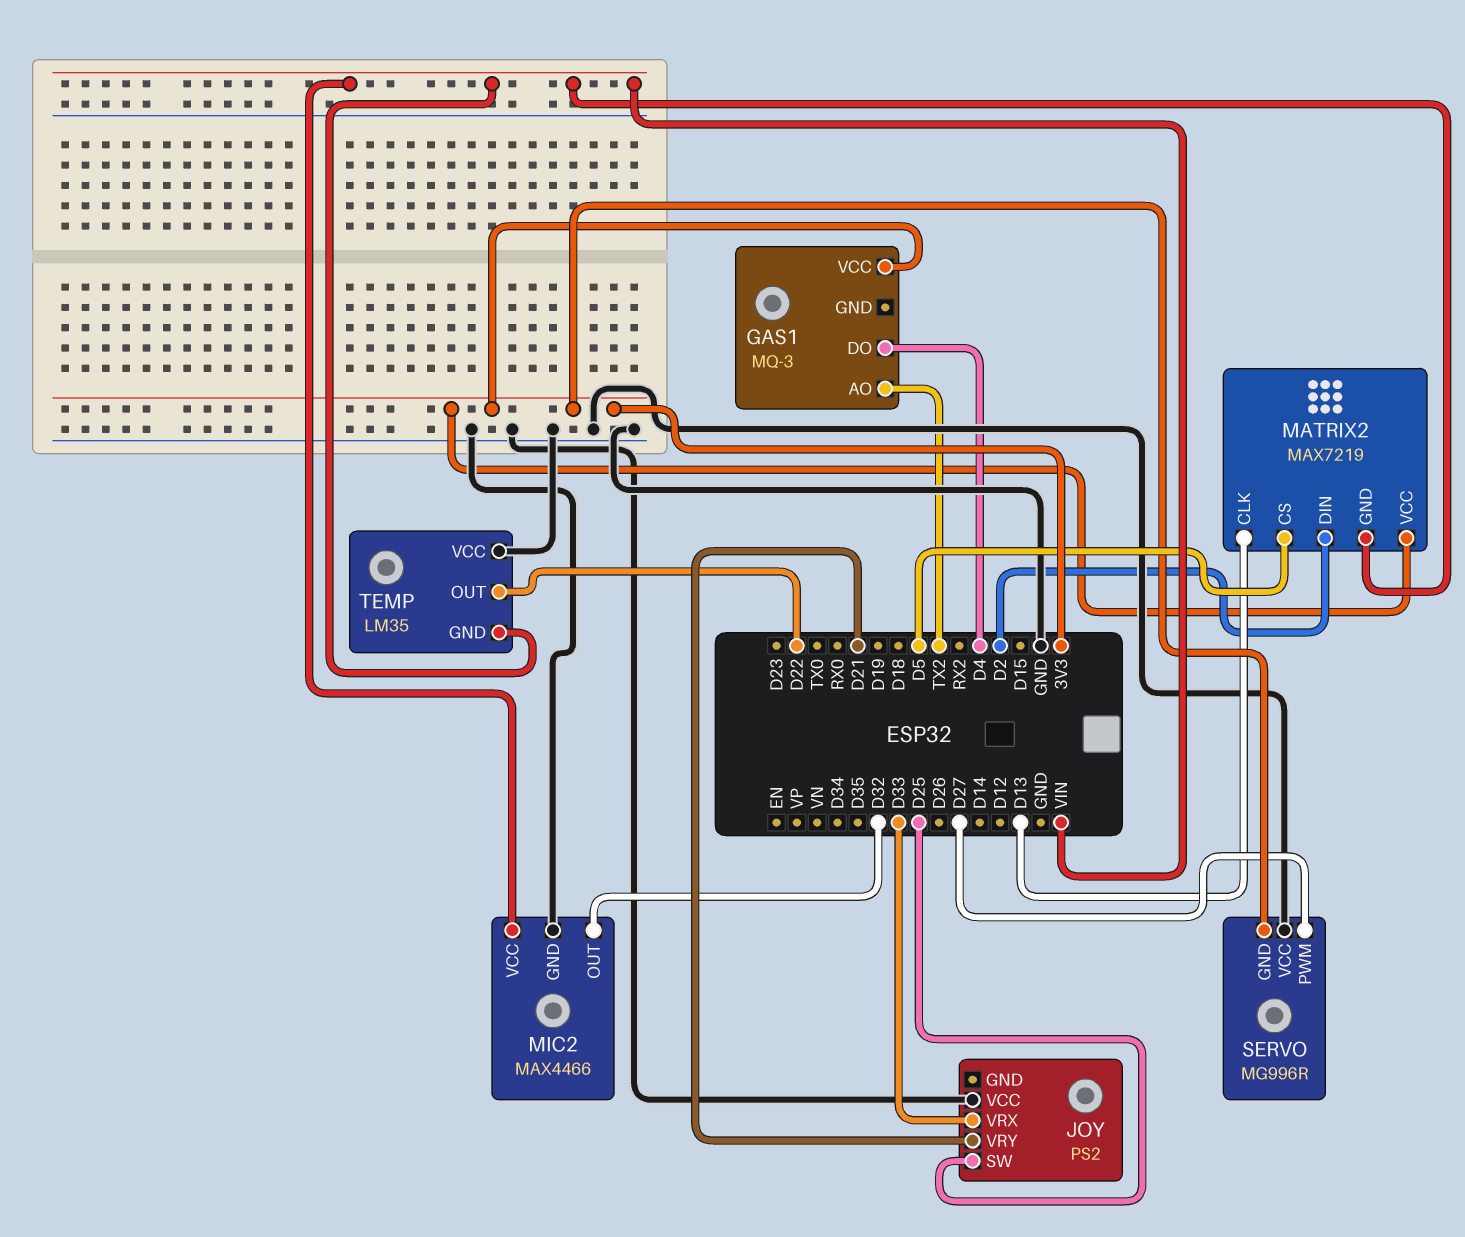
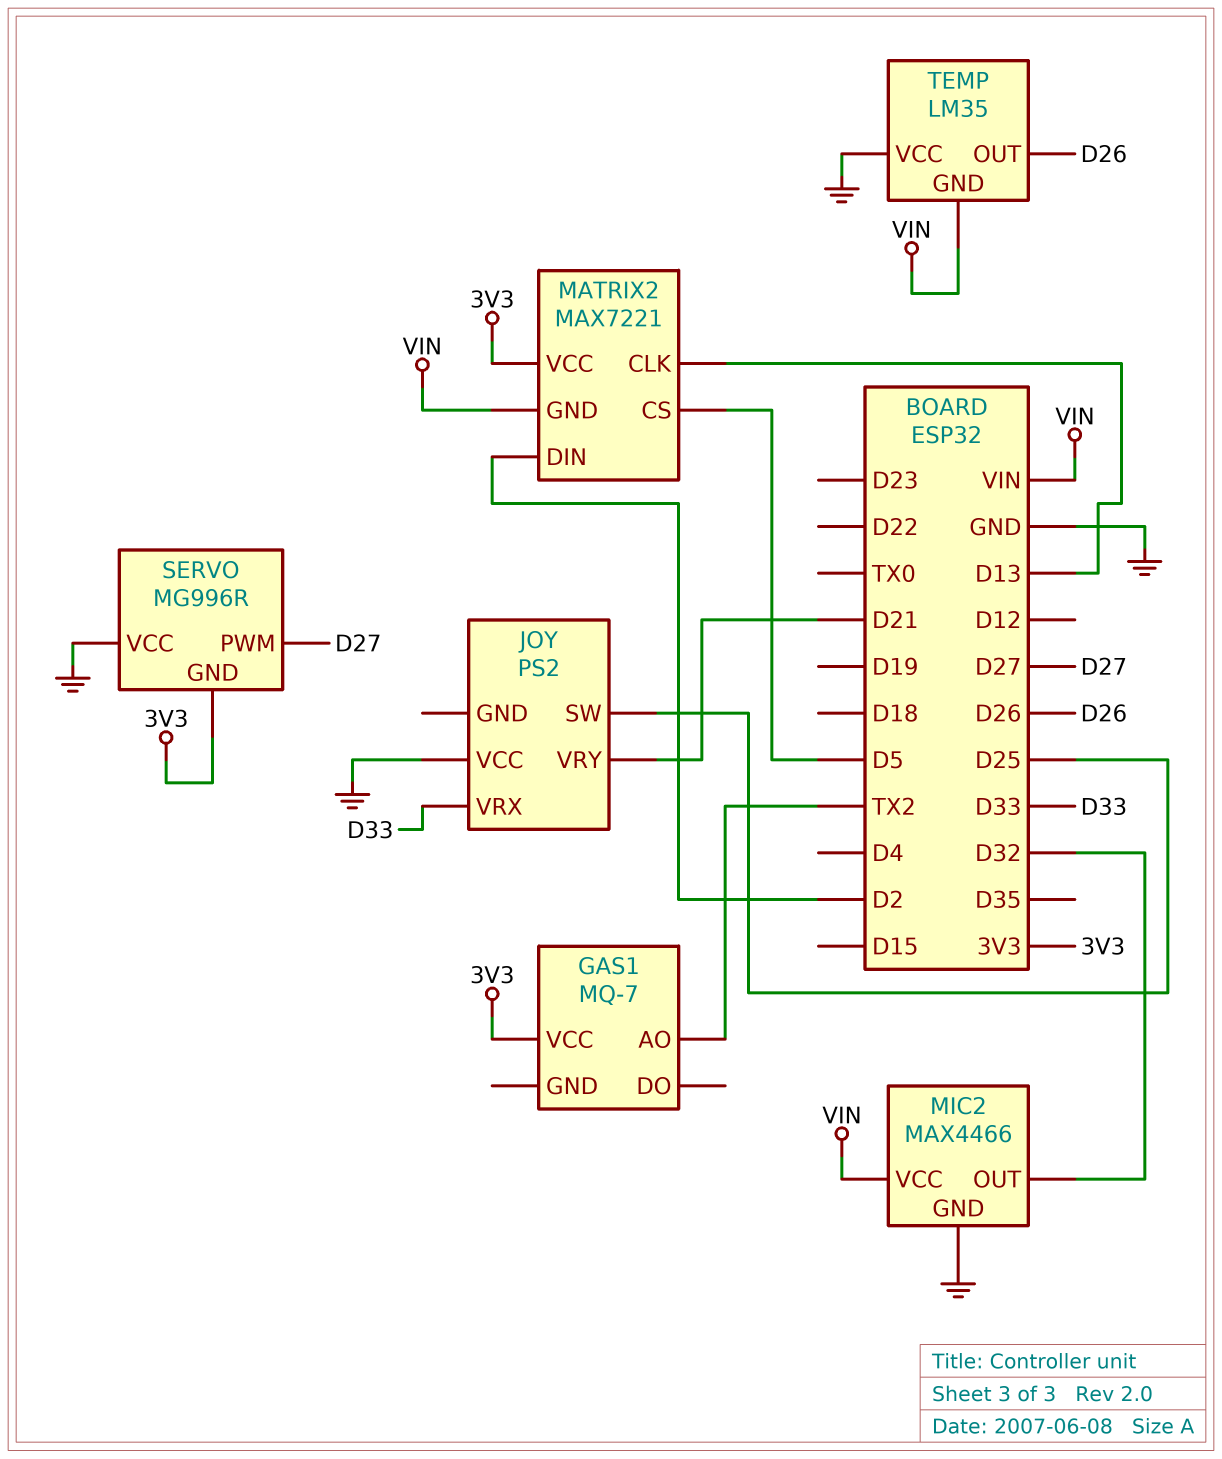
GAS1: MQ-3 -> MQ-7
GAS1 pin DO: D4 -> none
MATRIX2: MAX7219 -> MAX7221
TEMP pin OUT: D22 -> D26

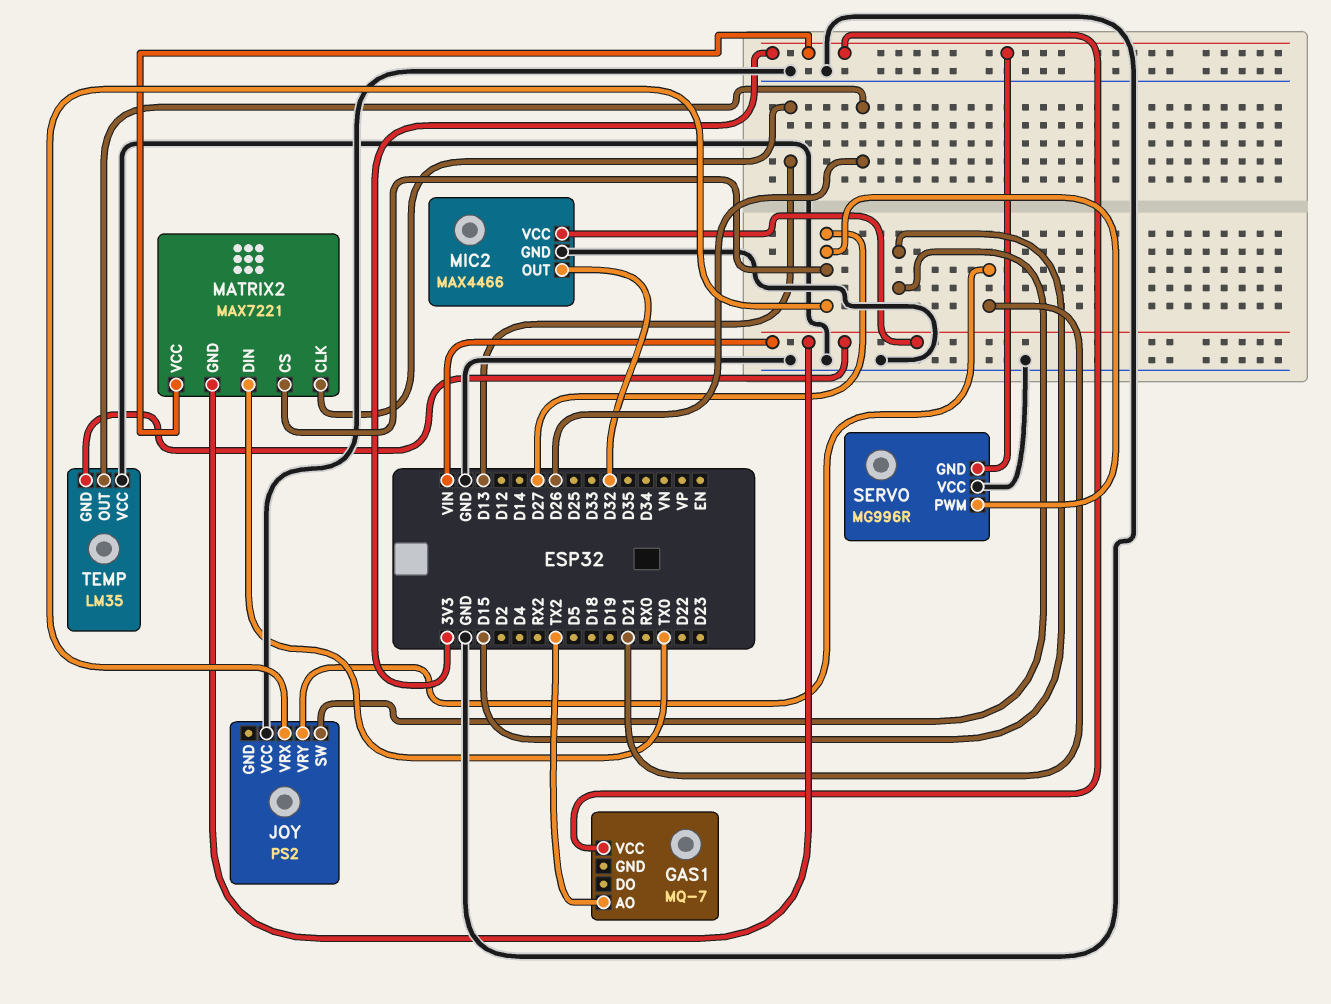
JOY pin SW: D25 -> D15
JOY pin VRX: D33 -> D27
MATRIX2 pin CS: D5 -> D27
MATRIX2 pin DIN: D2 -> TX0

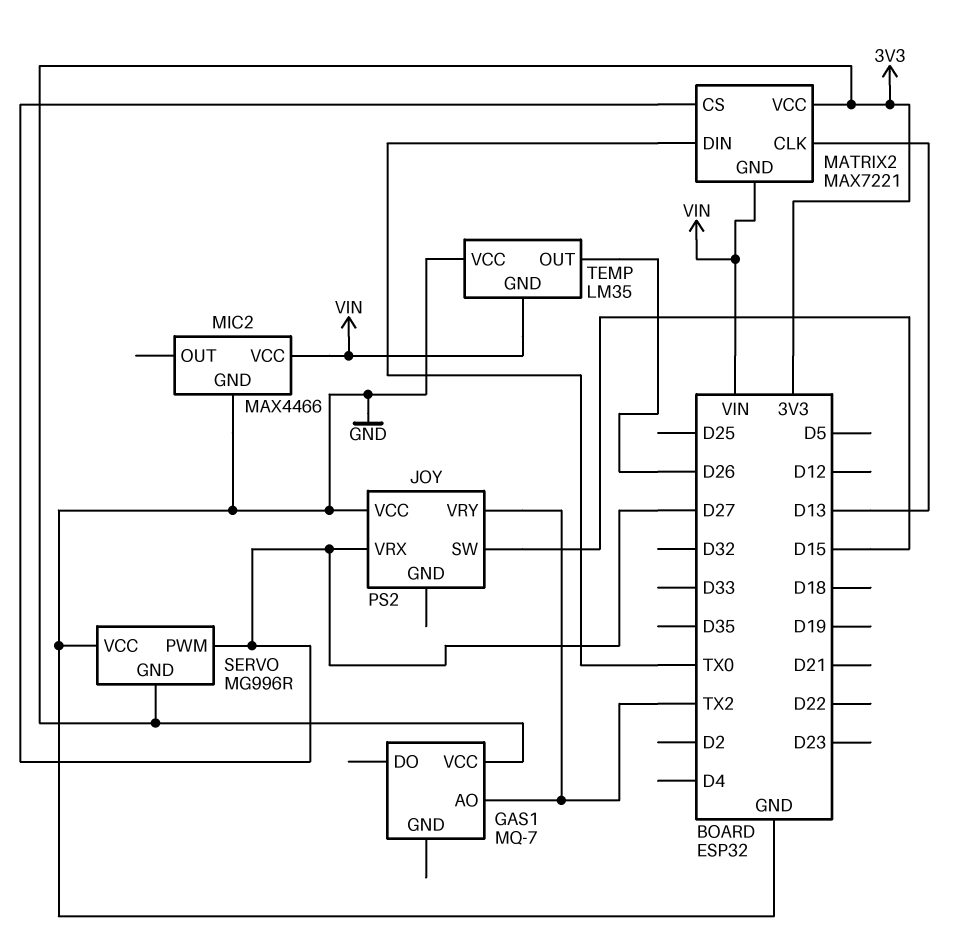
JOY pin VRY: D21 -> TX2
MIC2 pin OUT: D32 -> none

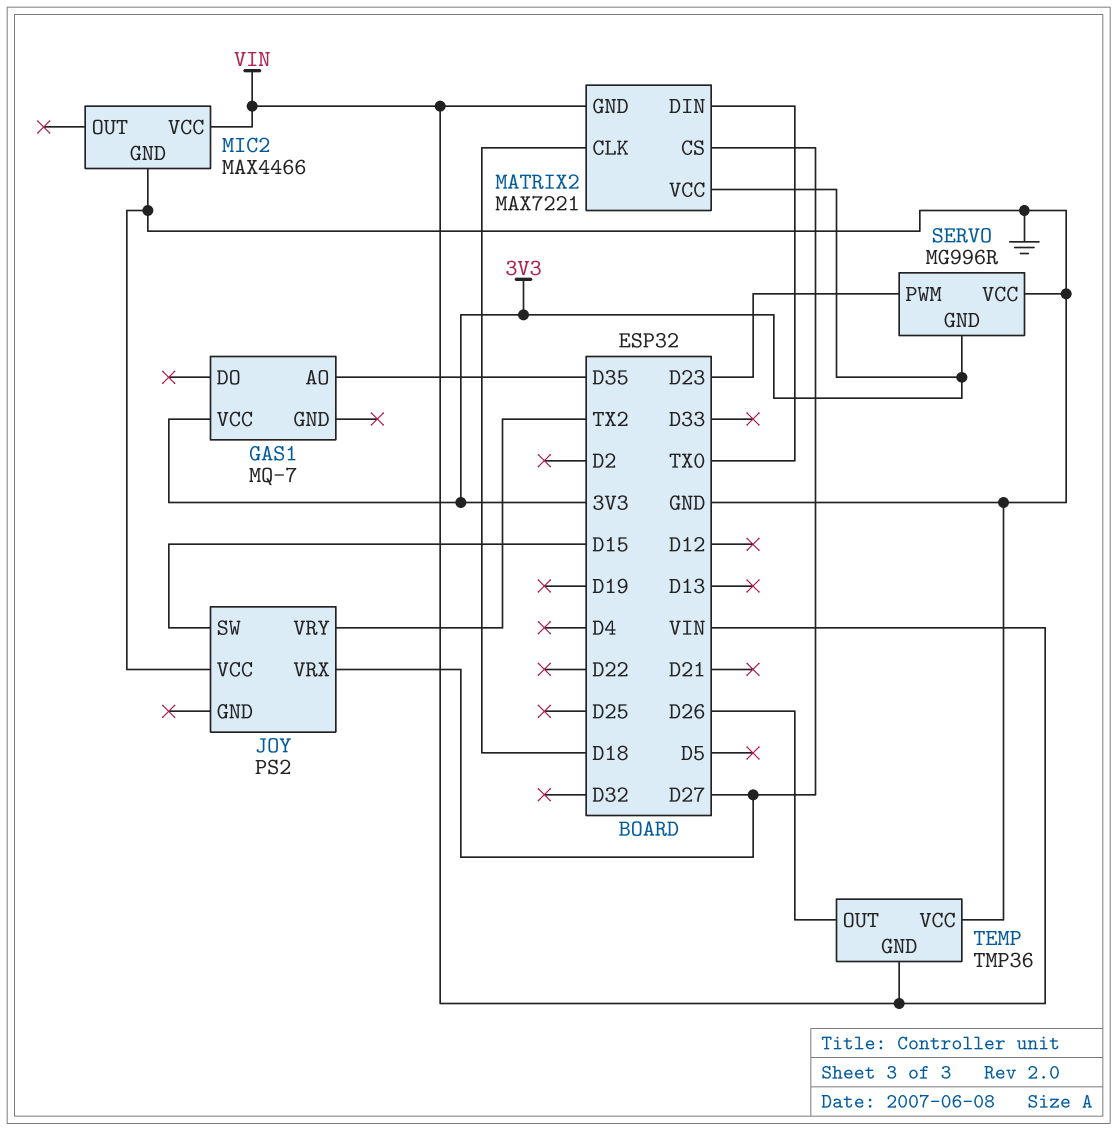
GAS1 pin AO: TX2 -> D35
MATRIX2 pin CLK: D13 -> D18
SERVO pin PWM: D27 -> D23
TEMP: LM35 -> TMP36

